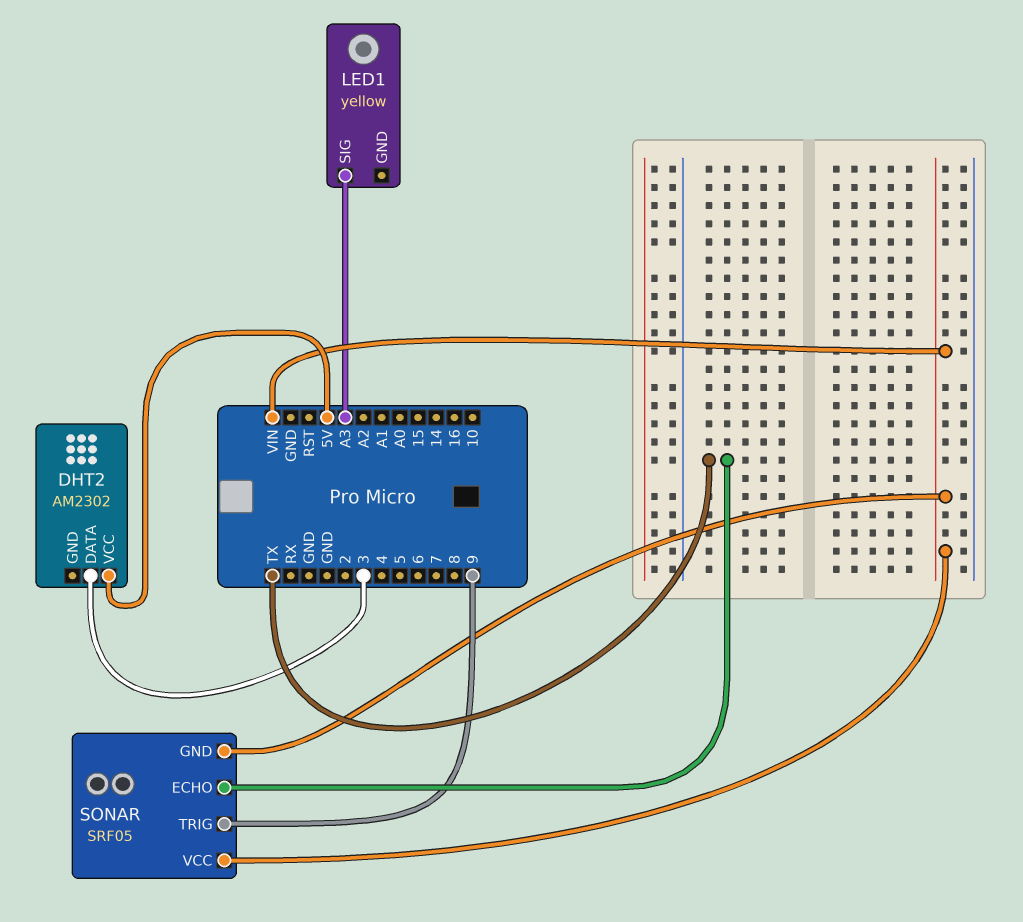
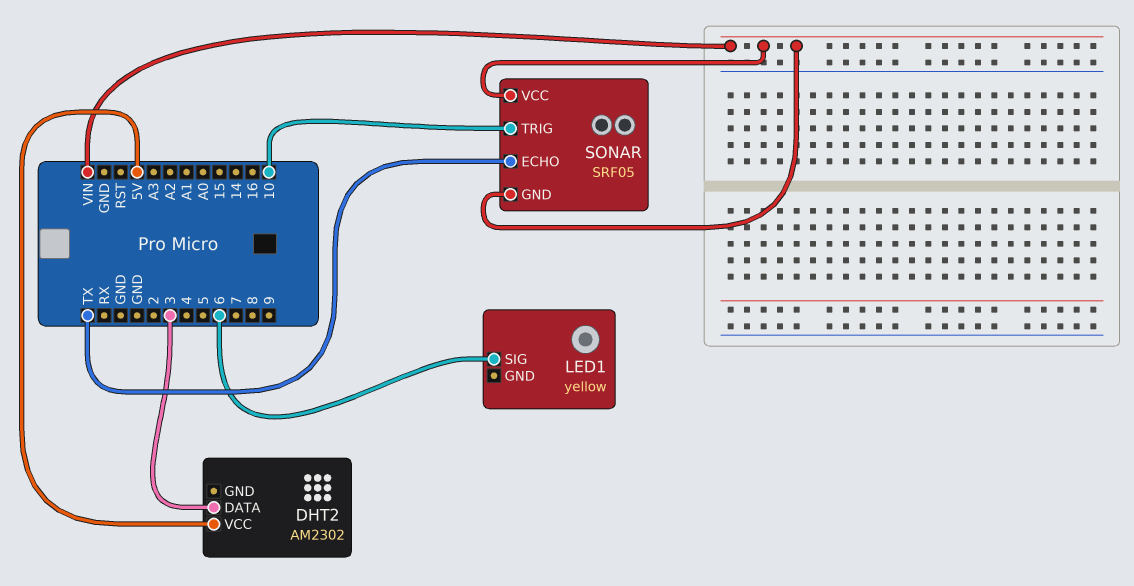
LED1 pin SIG: A3 -> 6
SONAR pin TRIG: 9 -> 10

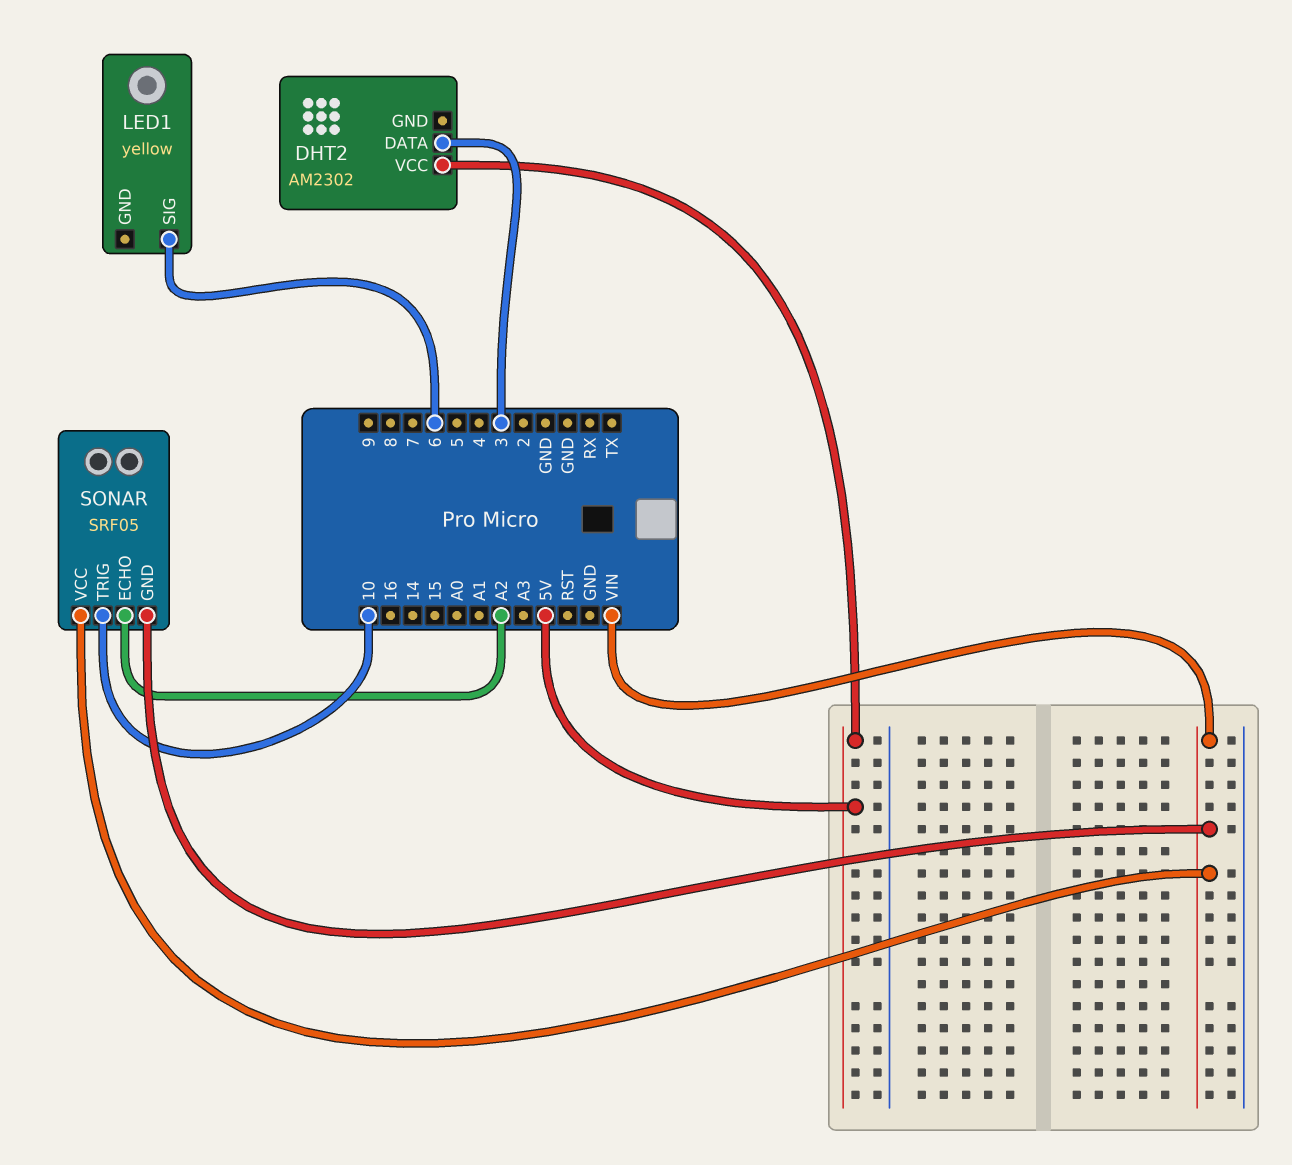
SONAR pin ECHO: TX -> A2

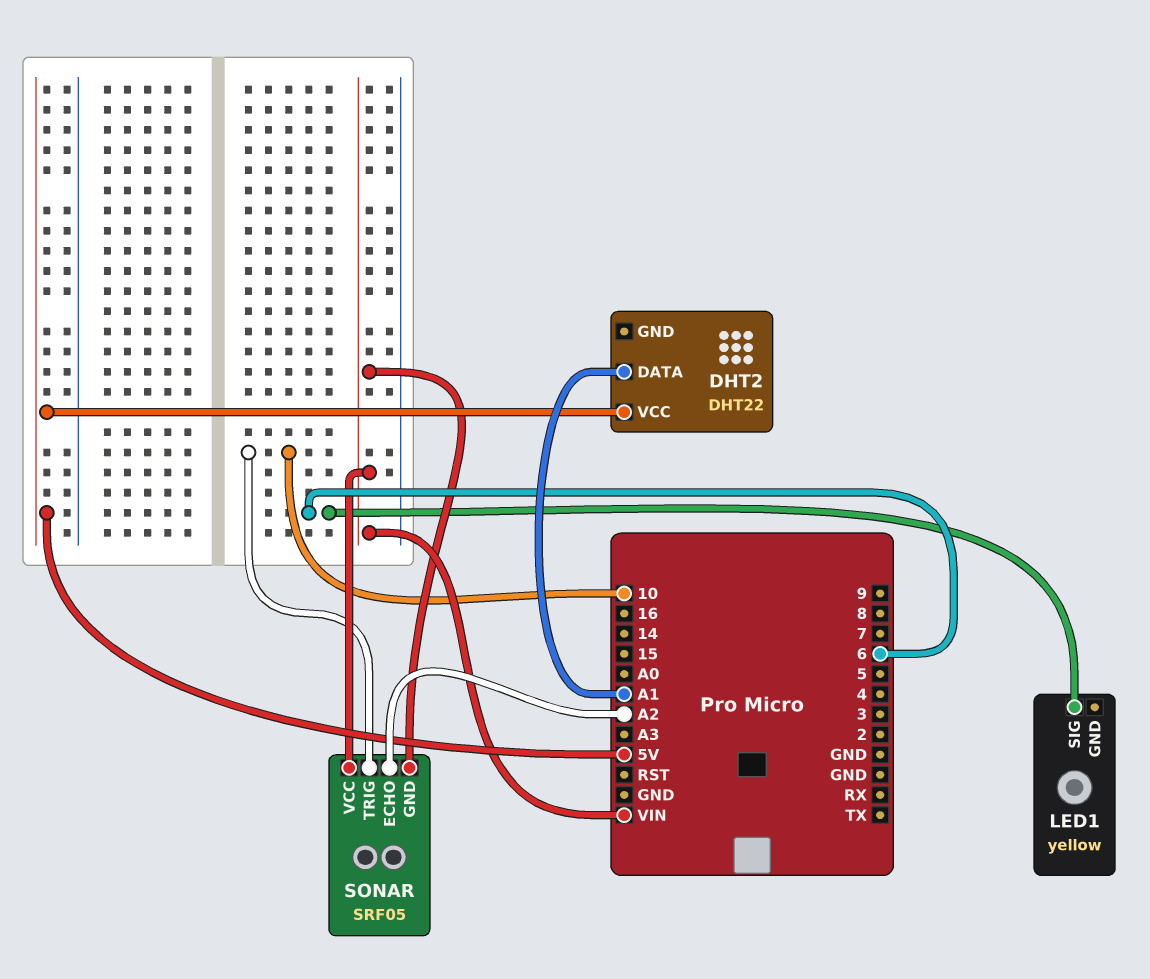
DHT2: AM2302 -> DHT22
DHT2 pin DATA: 3 -> A1

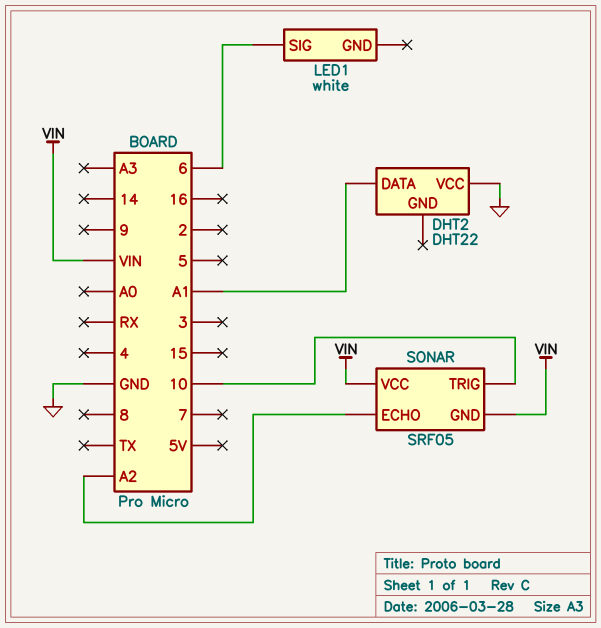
DHT2 pin VCC: 5V -> GND
LED1: yellow -> white

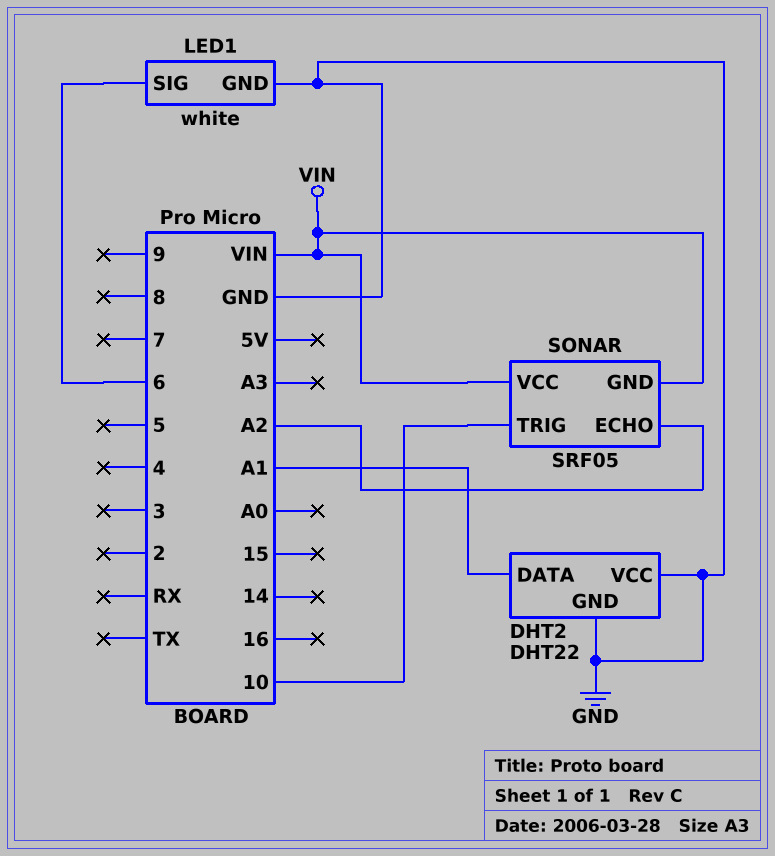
DHT2 pin GND: none -> GND
LED1 pin GND: none -> GND

